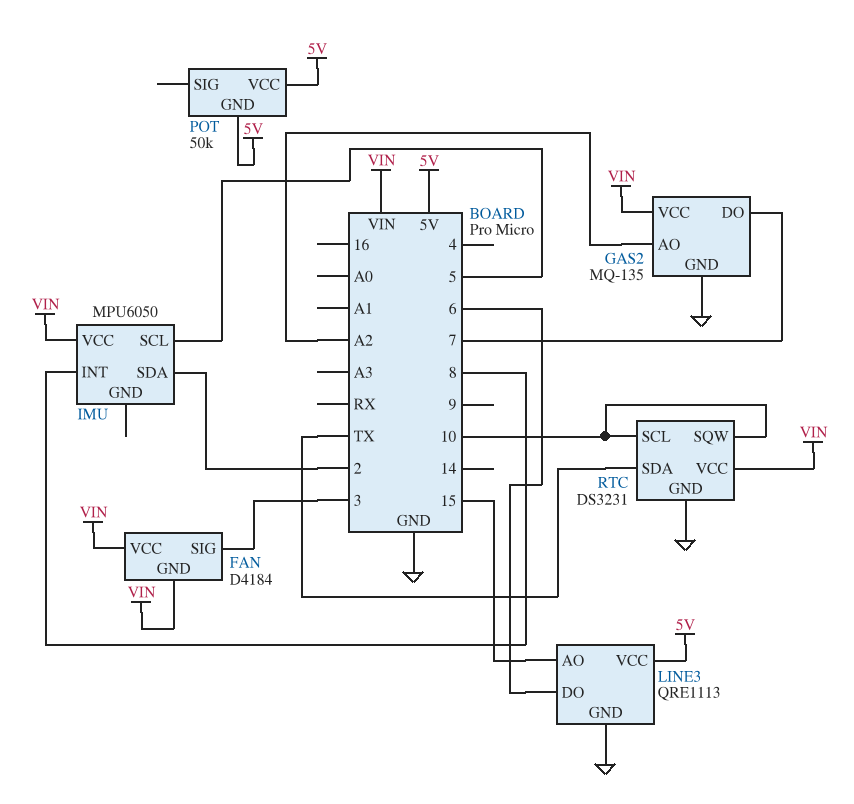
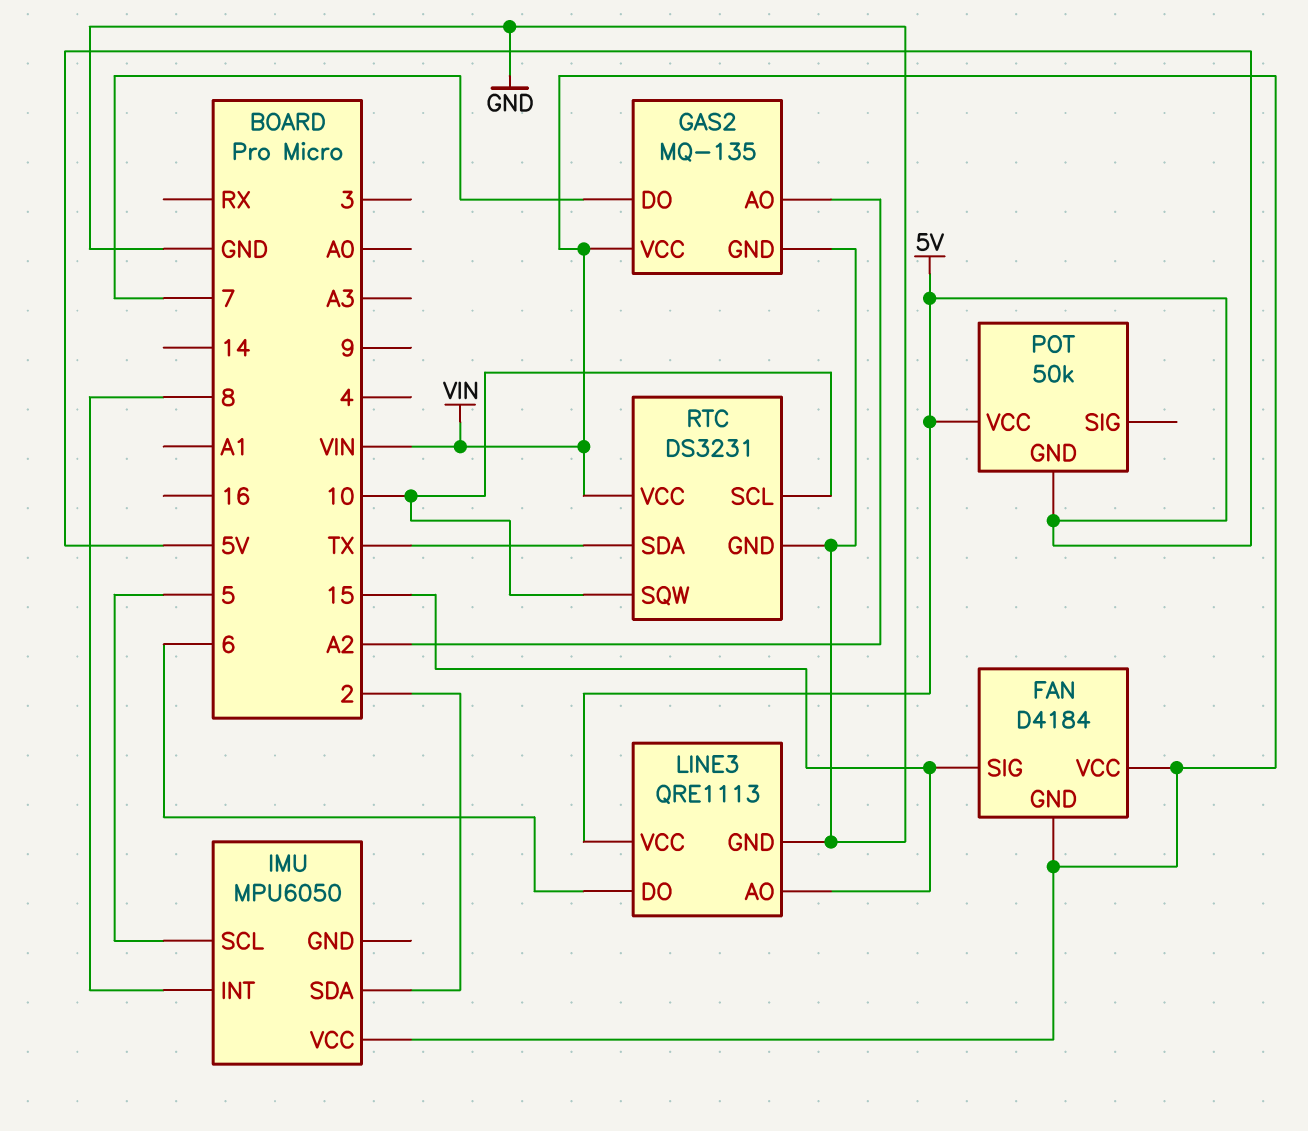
FAN pin SIG: 3 -> 15

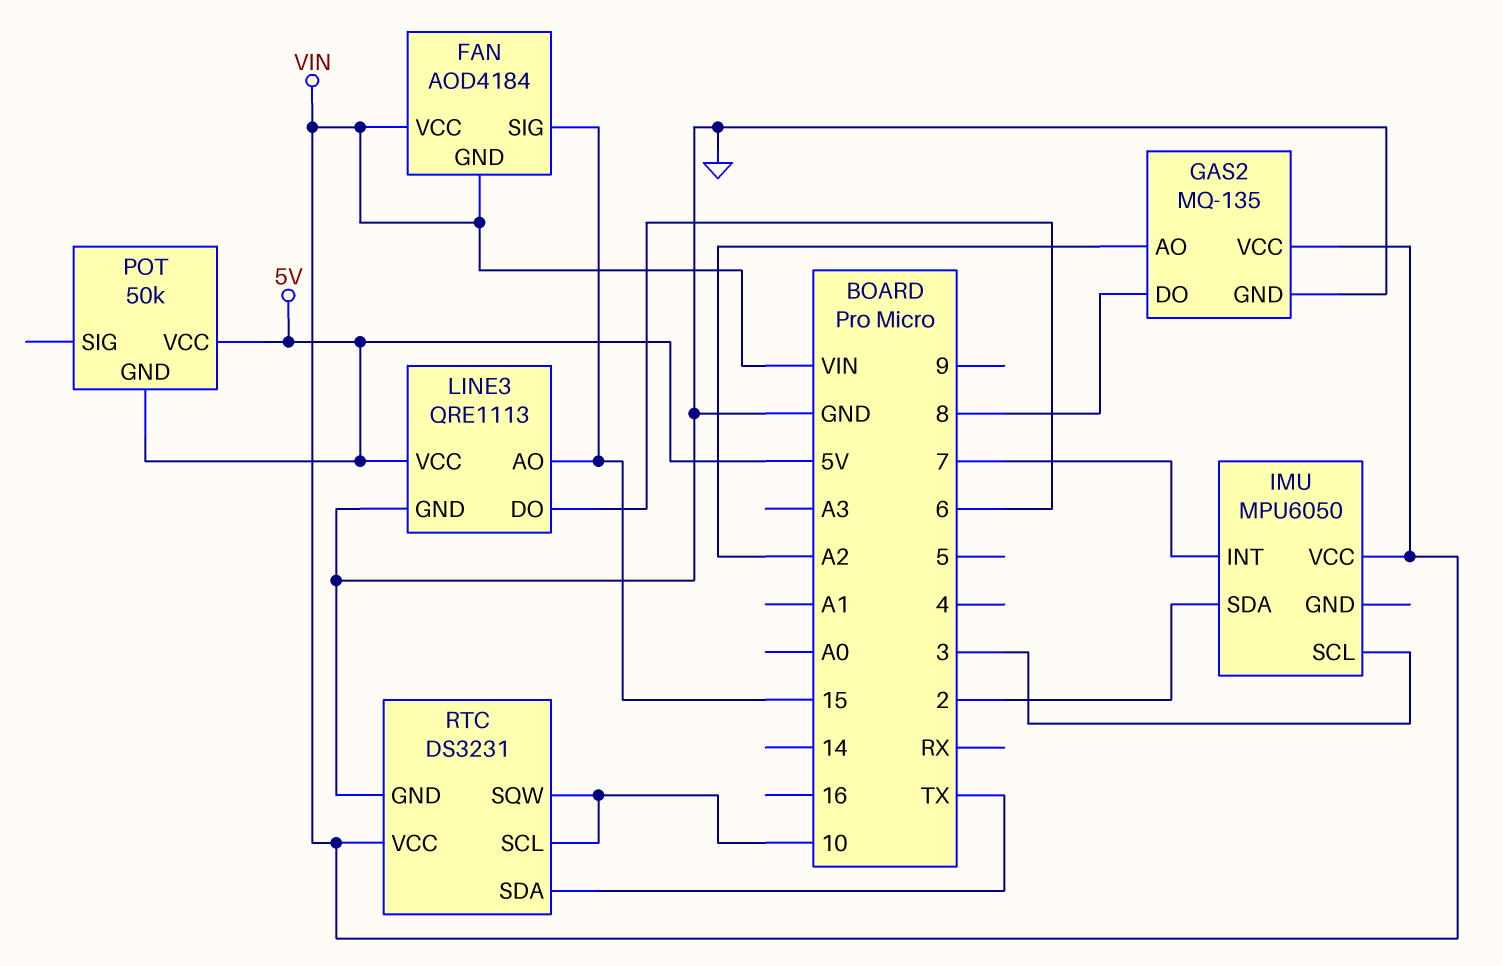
FAN: D4184 -> AOD4184
GAS2 pin DO: 7 -> 8
IMU pin INT: 8 -> 7
IMU pin SCL: 5 -> 3

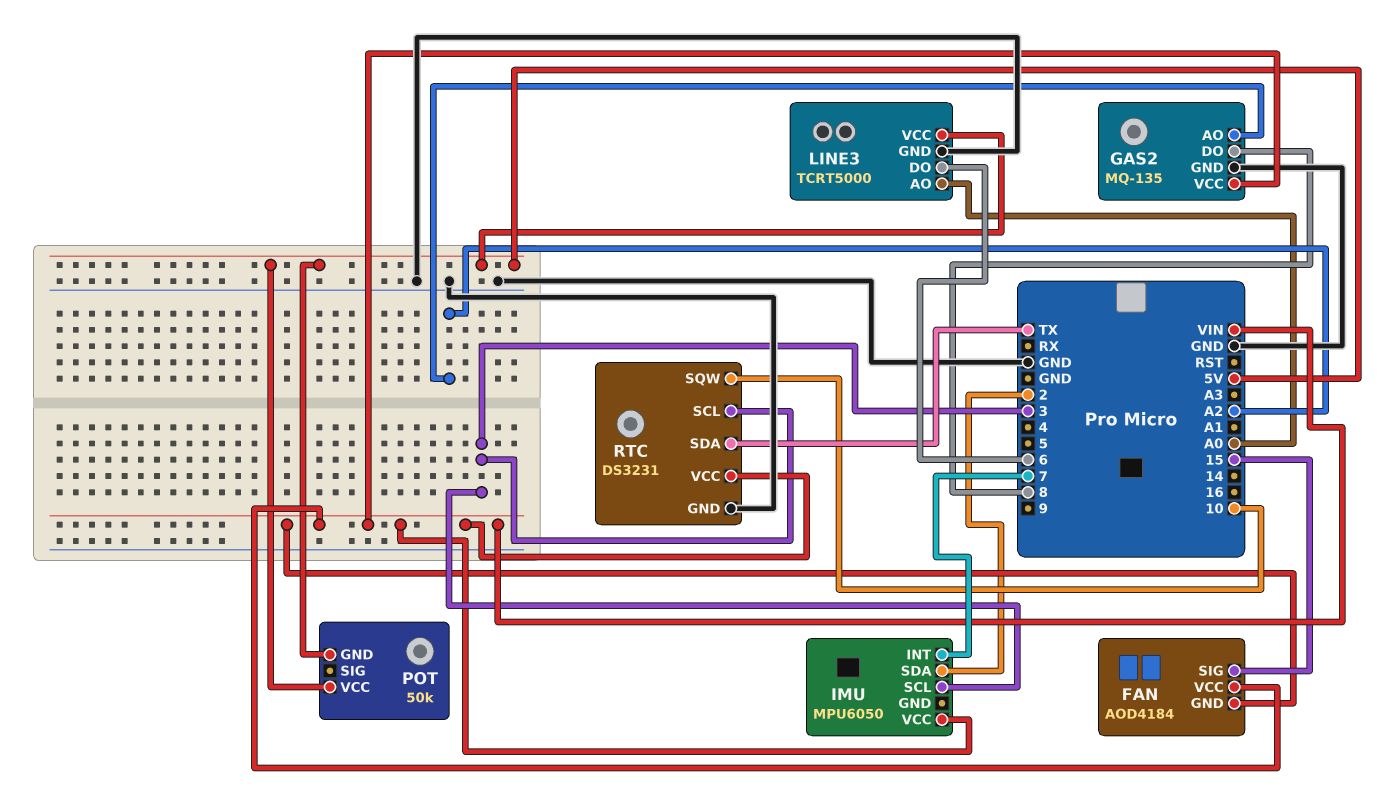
LINE3: QRE1113 -> TCRT5000
LINE3 pin AO: 15 -> A0
RTC pin SCL: 10 -> 3

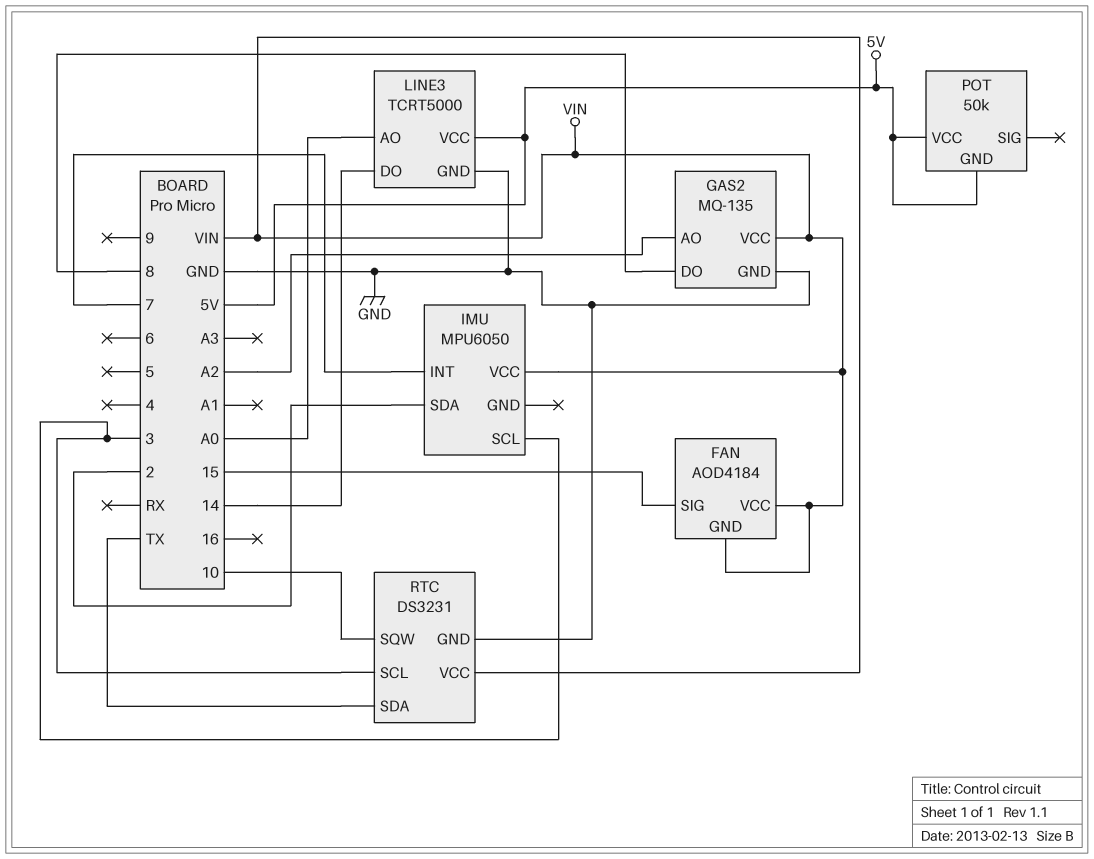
LINE3 pin DO: 6 -> 14

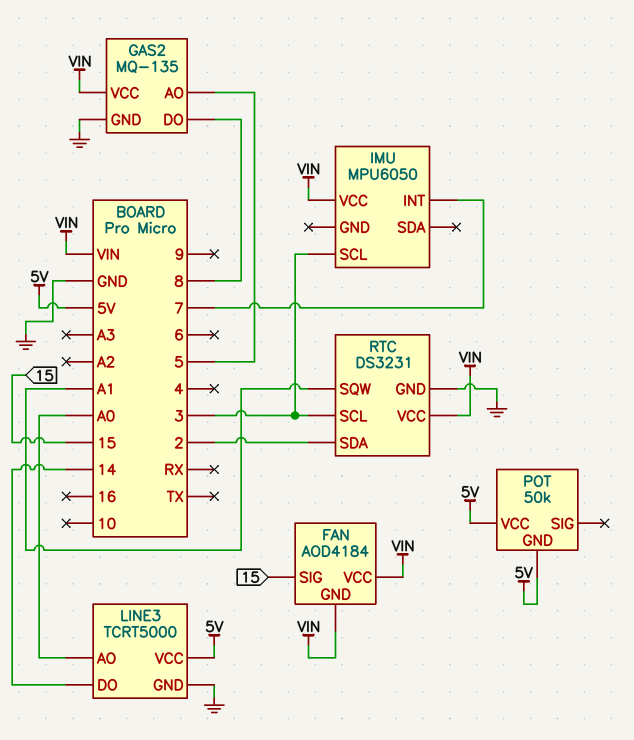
GAS2 pin AO: A2 -> 5
IMU pin SDA: 2 -> none
RTC pin SDA: TX -> 2
RTC pin SQW: 10 -> A1

